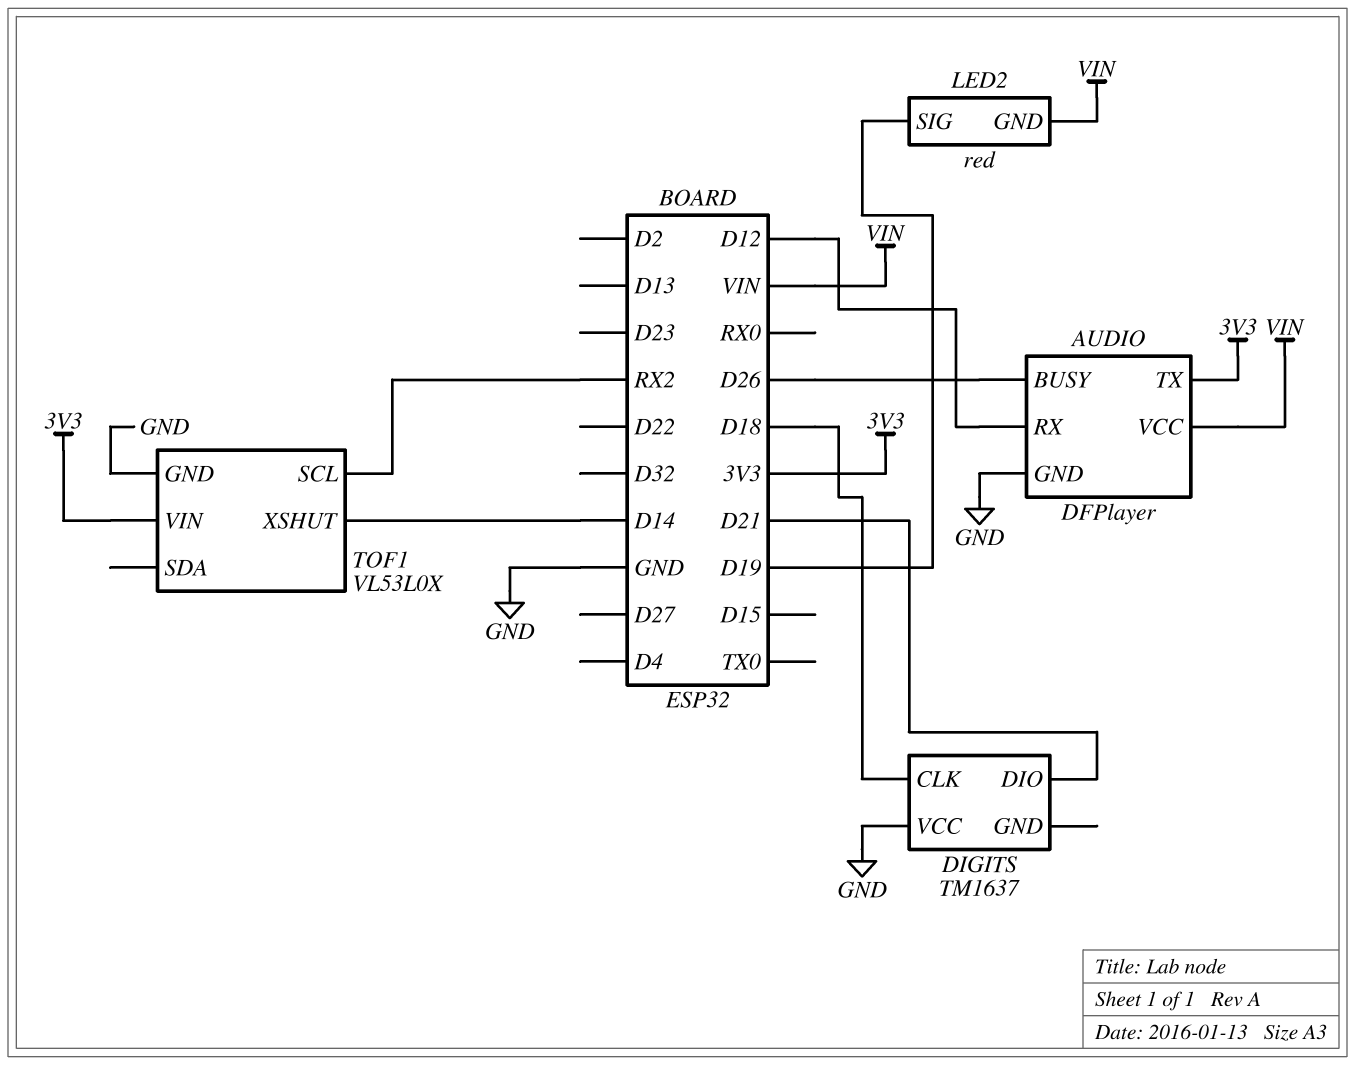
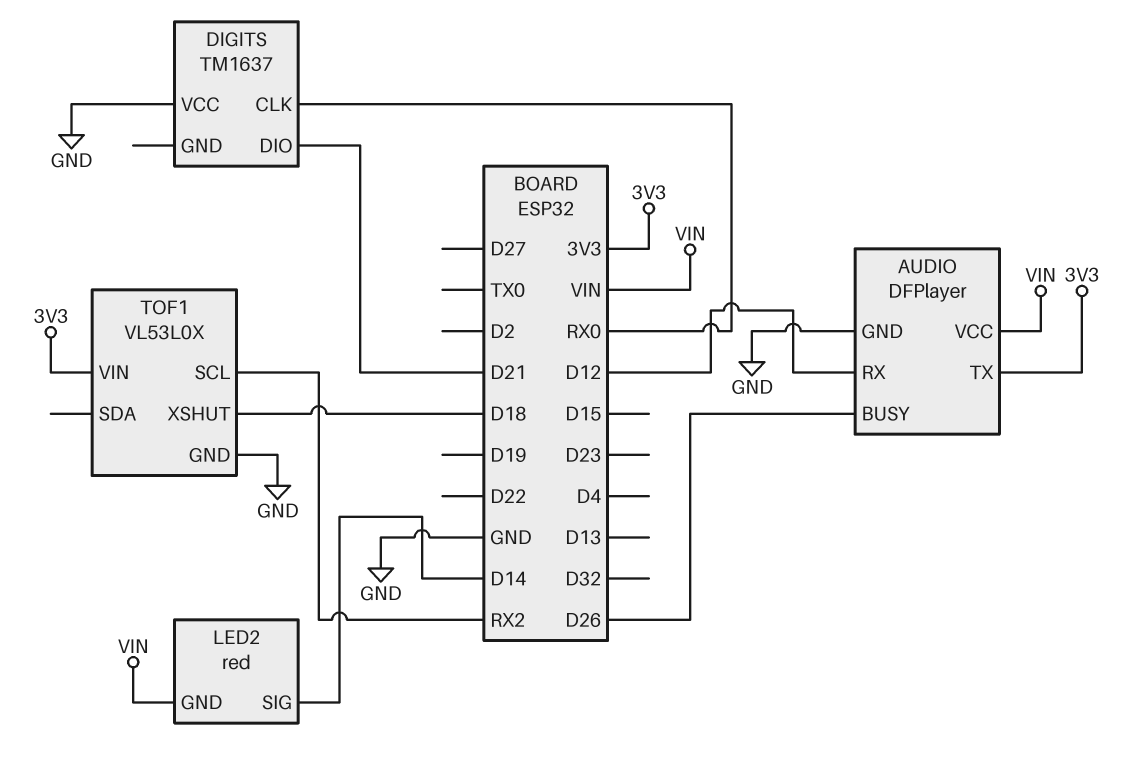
DIGITS pin CLK: D18 -> RX0
LED2 pin SIG: D19 -> D14
TOF1 pin XSHUT: D14 -> D18

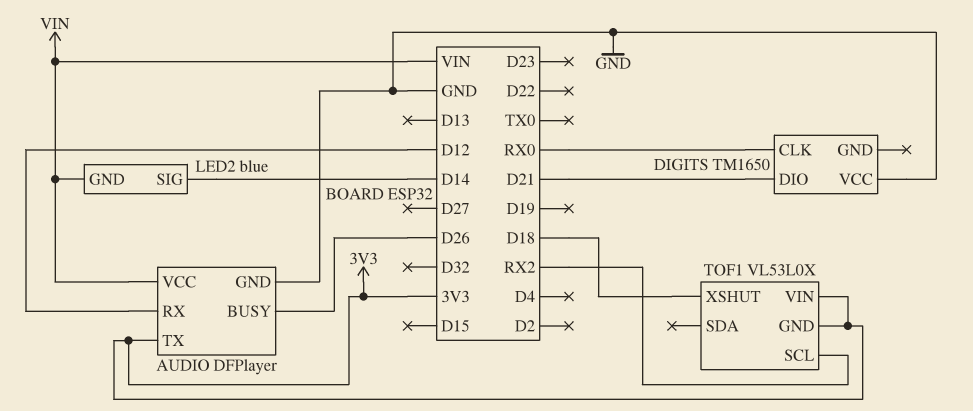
DIGITS: TM1637 -> TM1650
LED2: red -> blue
TOF1 pin GND: GND -> 3V3

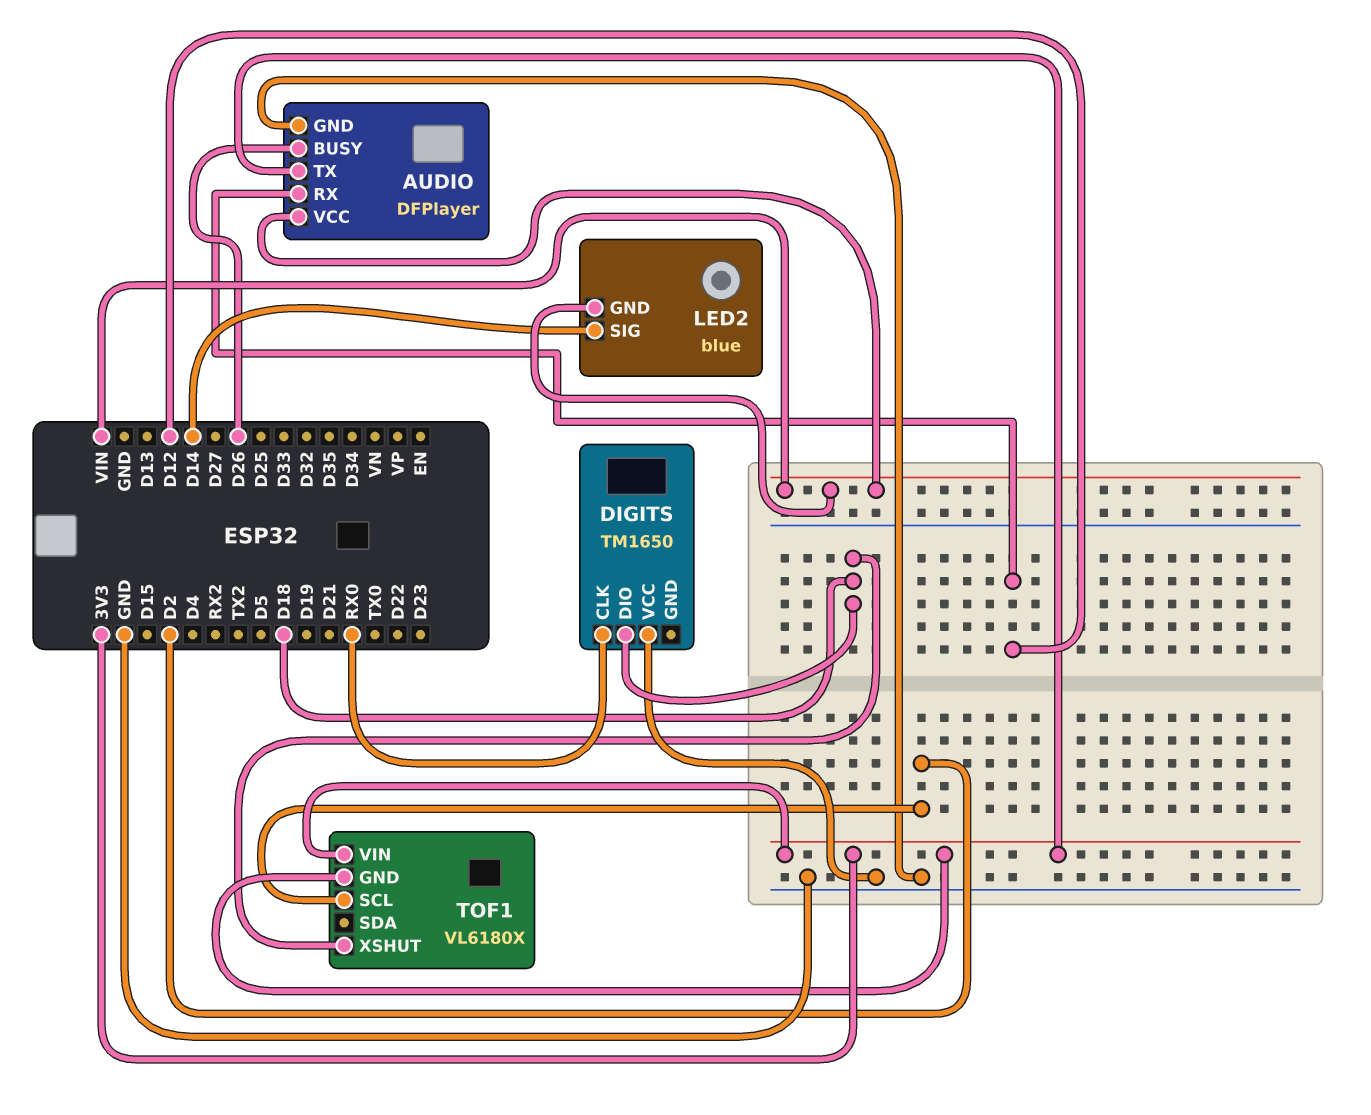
DIGITS pin DIO: D21 -> D18
TOF1: VL53L0X -> VL6180X
TOF1 pin SCL: RX2 -> D2

